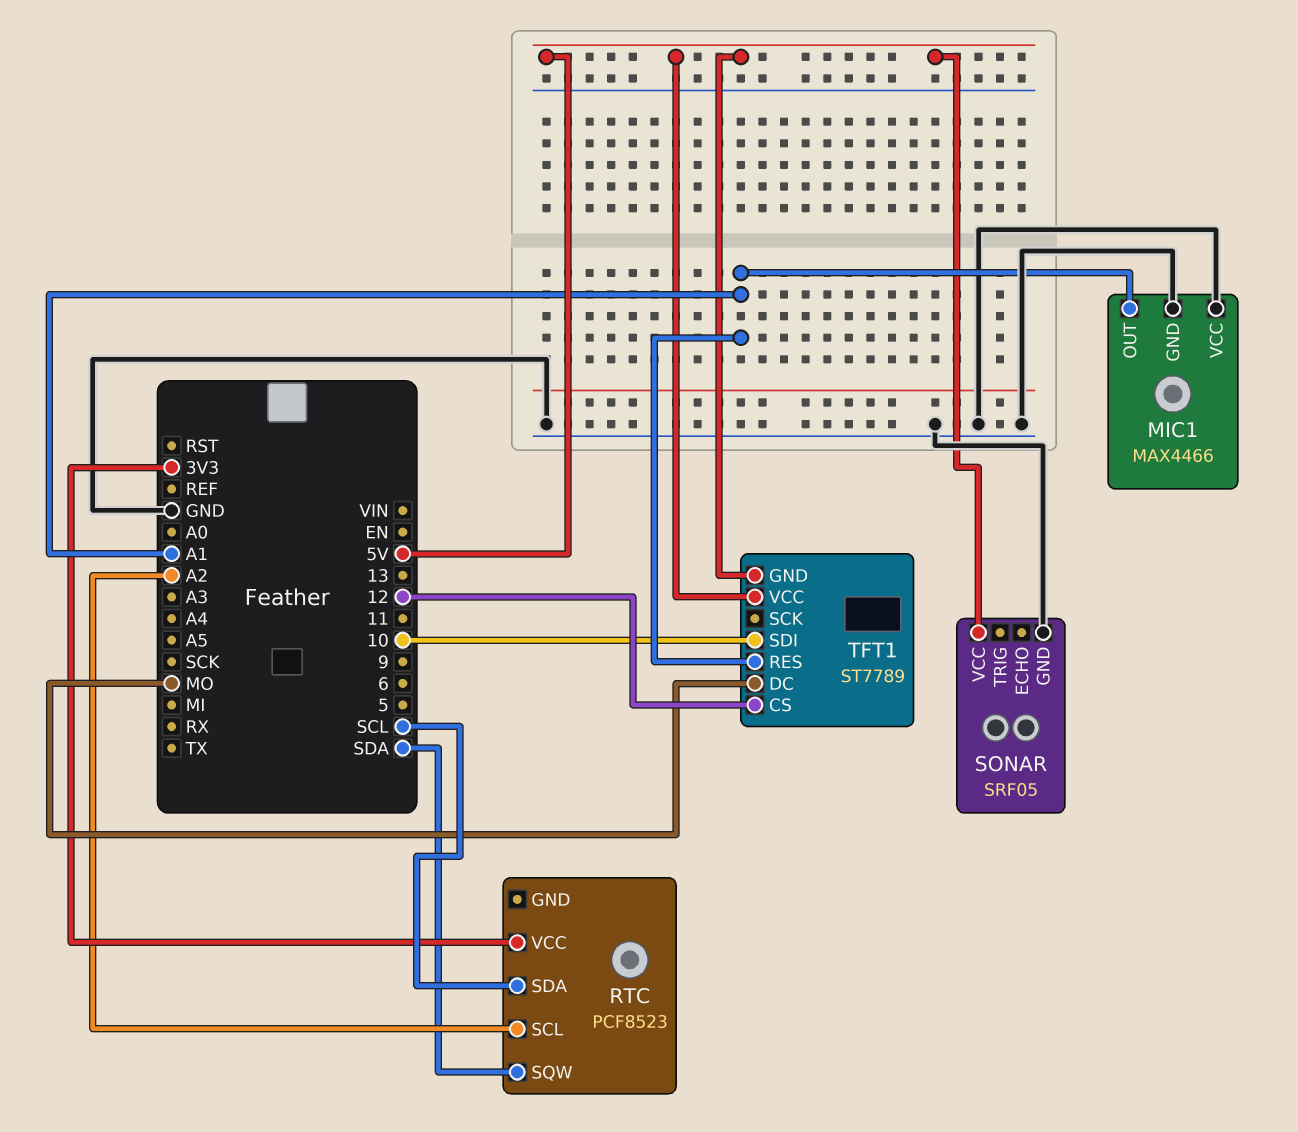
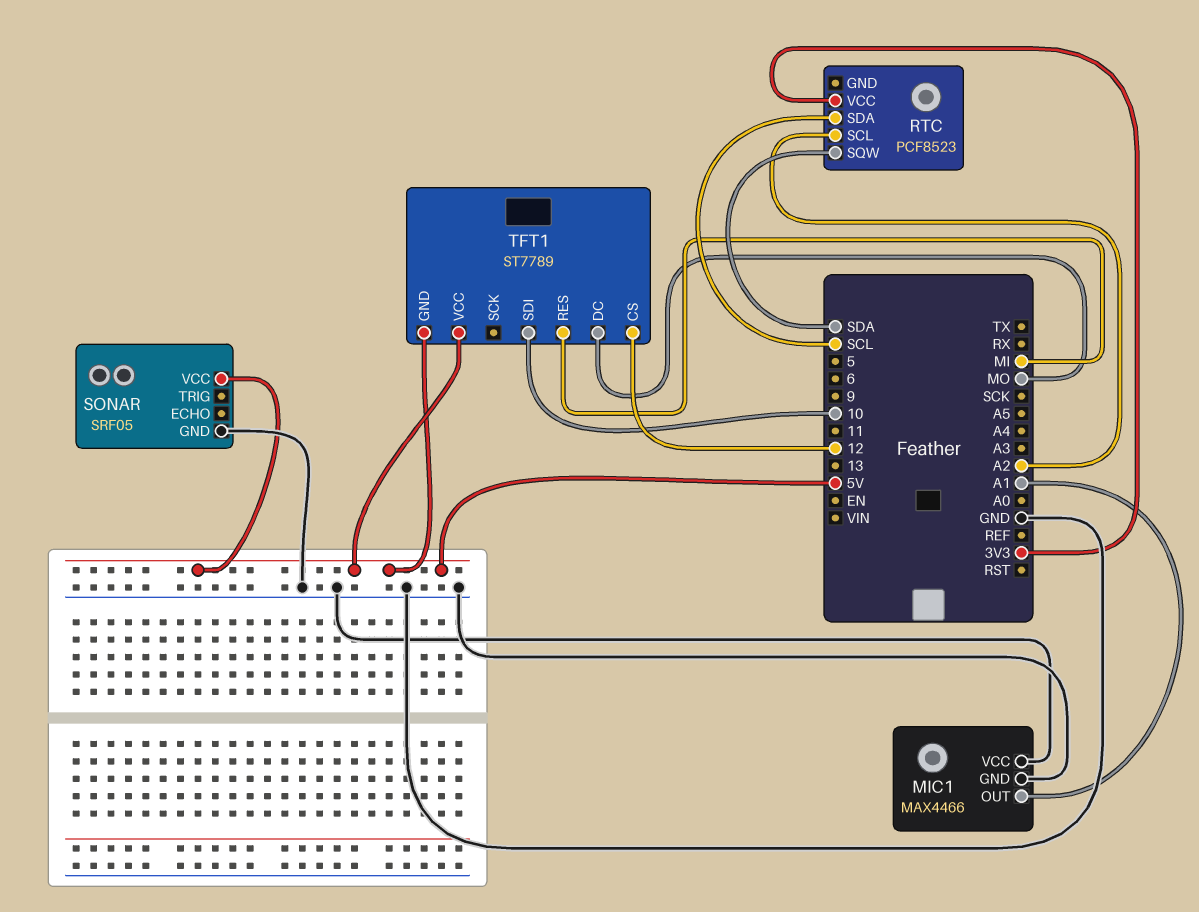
TFT1 pin RES: A1 -> MI

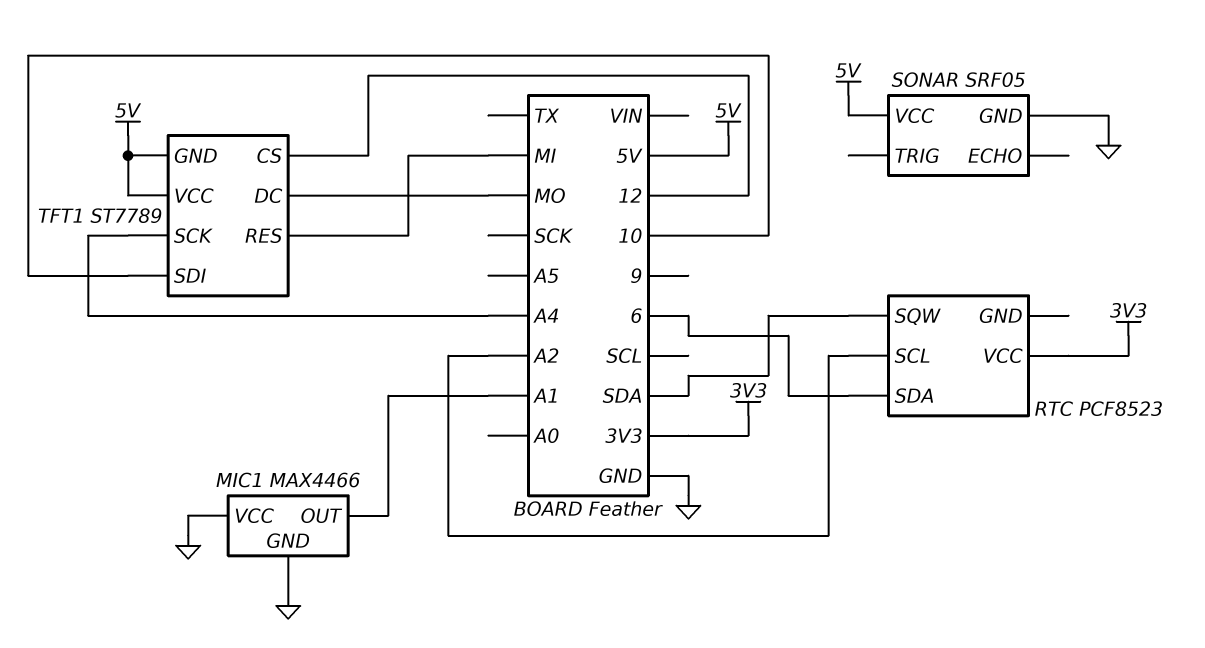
RTC pin SDA: SCL -> 6
TFT1 pin SCK: none -> A4

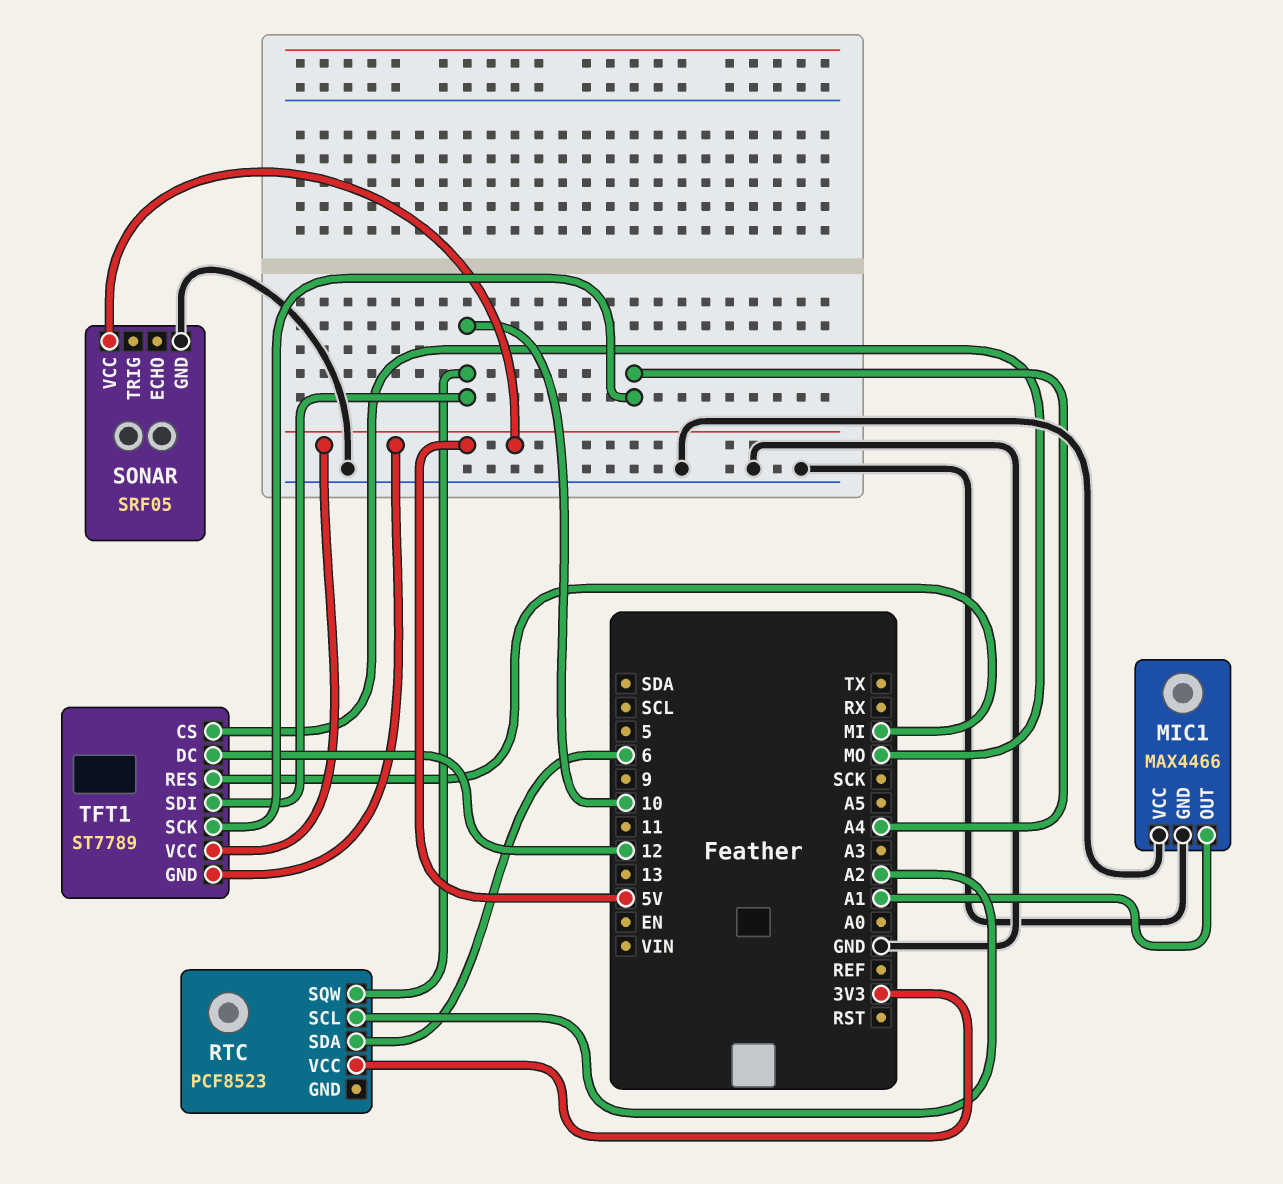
RTC pin SQW: SDA -> 10
TFT1 pin CS: 12 -> MO
TFT1 pin DC: MO -> 12

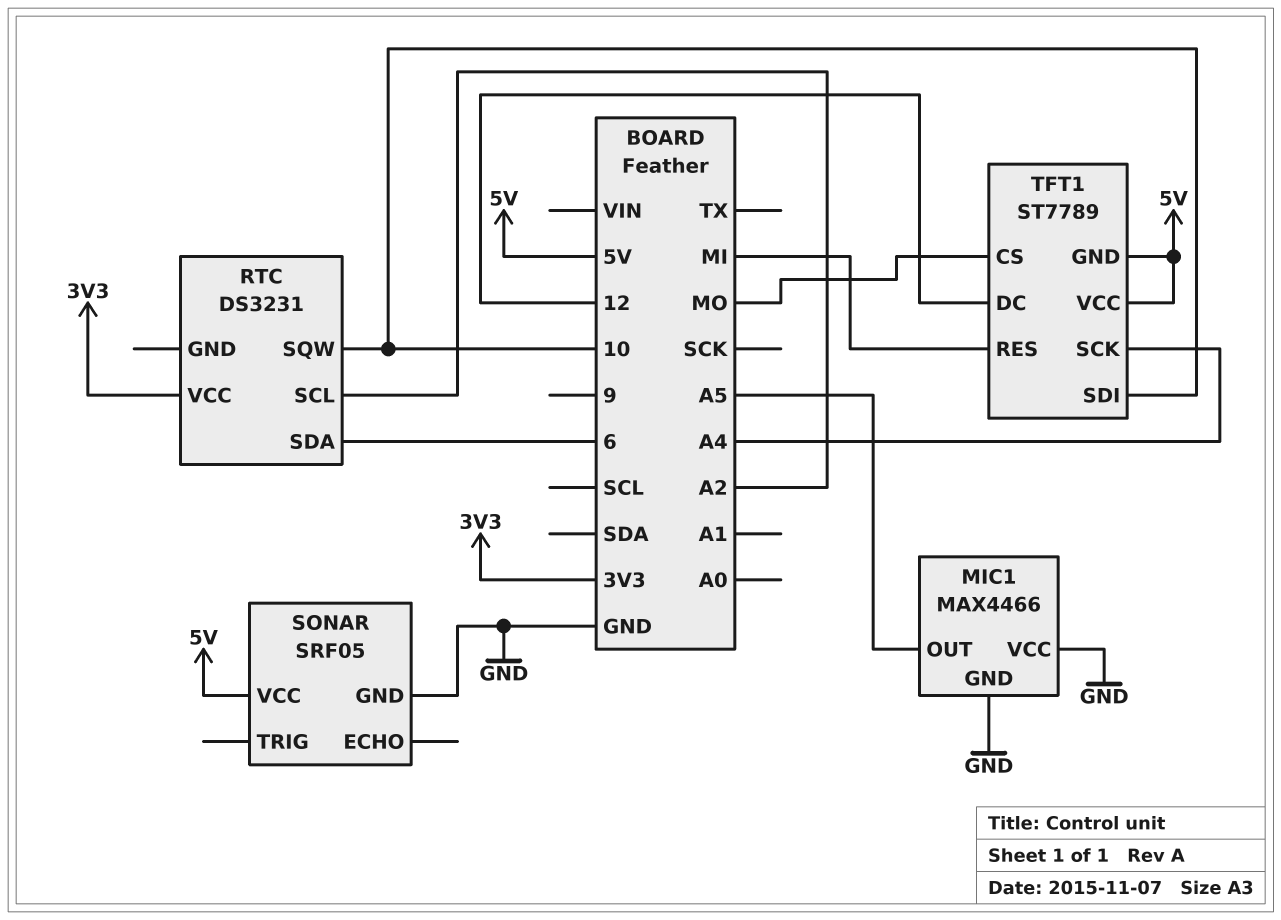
MIC1 pin OUT: A1 -> A5
RTC: PCF8523 -> DS3231

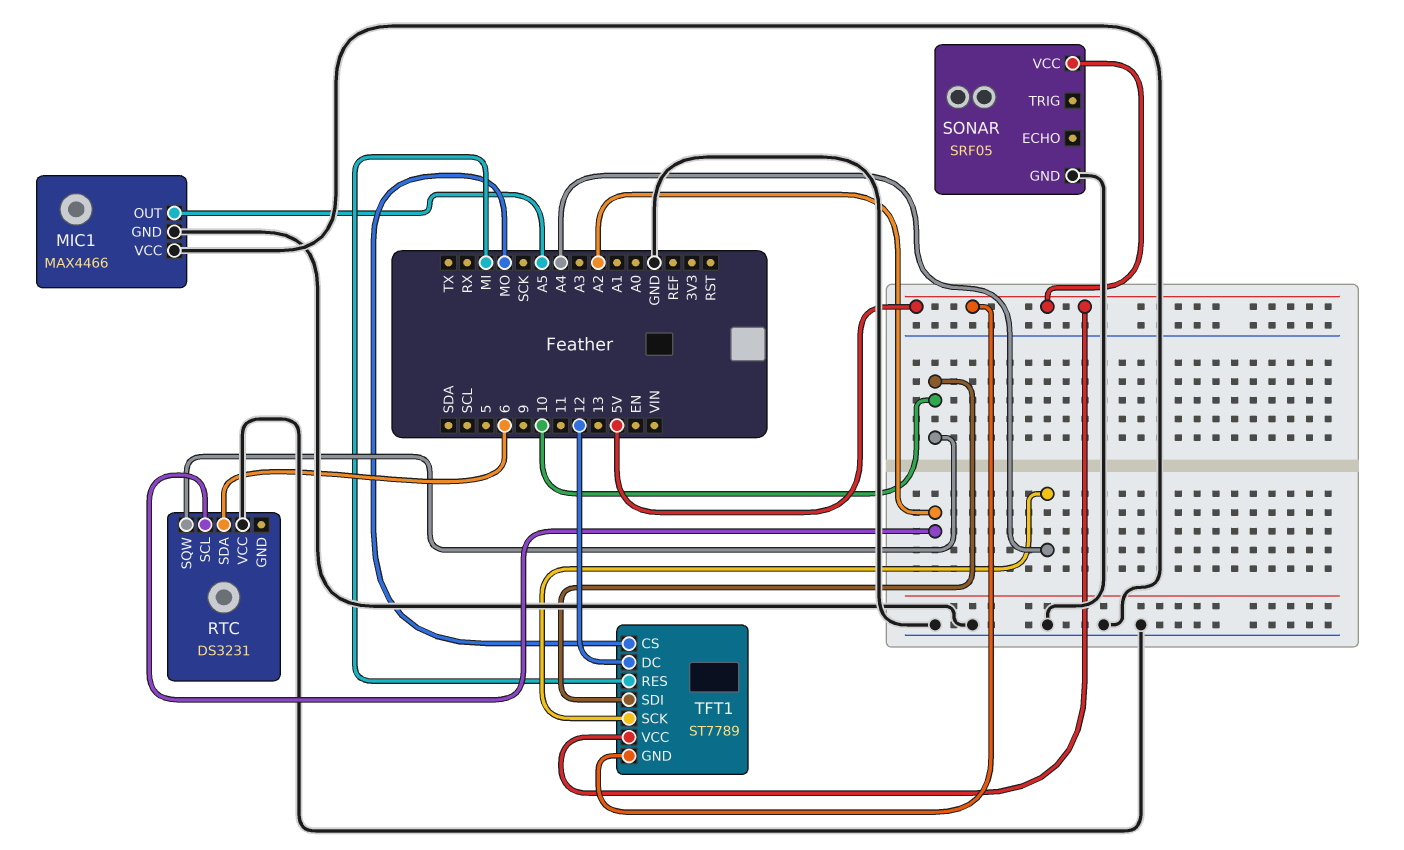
RTC pin VCC: 3V3 -> GND

